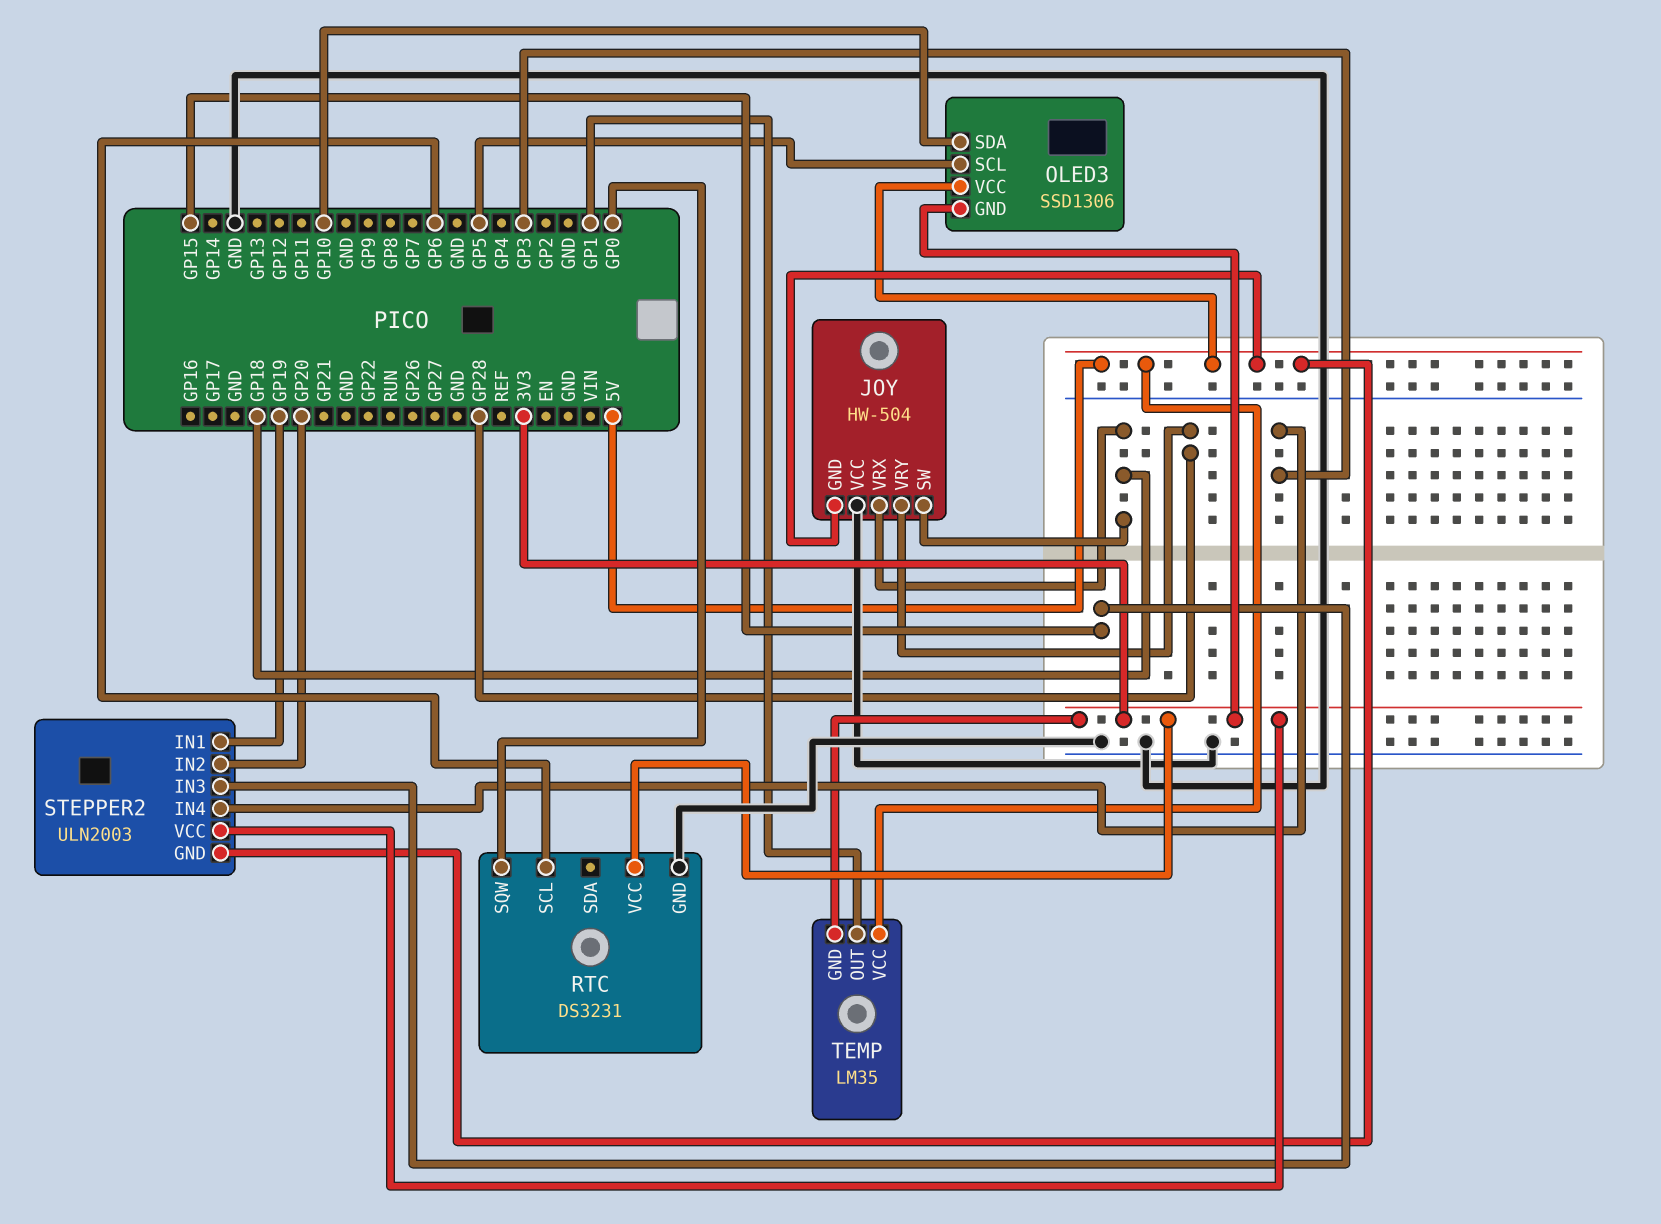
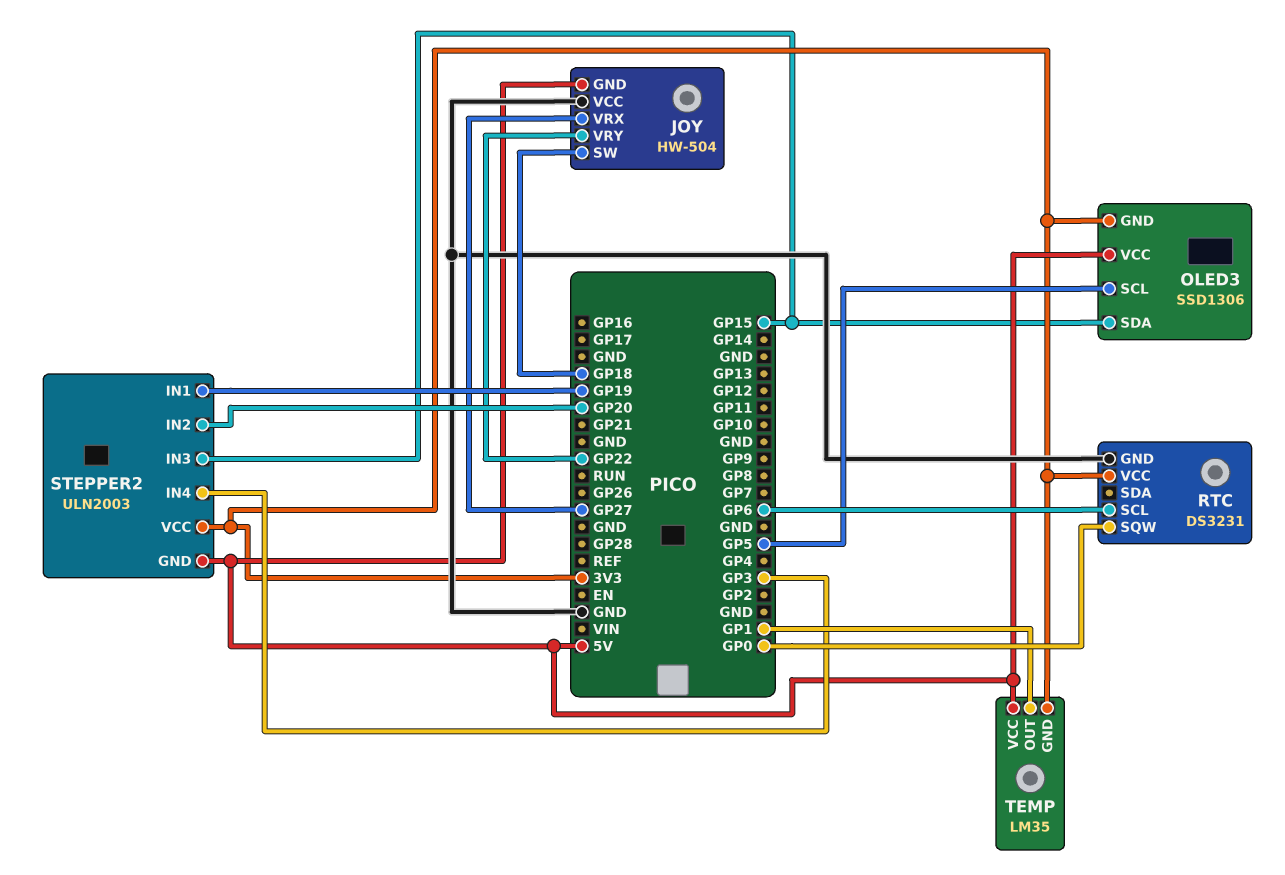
JOY pin VRX: GP18 -> GP27
JOY pin VRY: GP28 -> GP22
OLED3 pin SDA: GP10 -> GP15

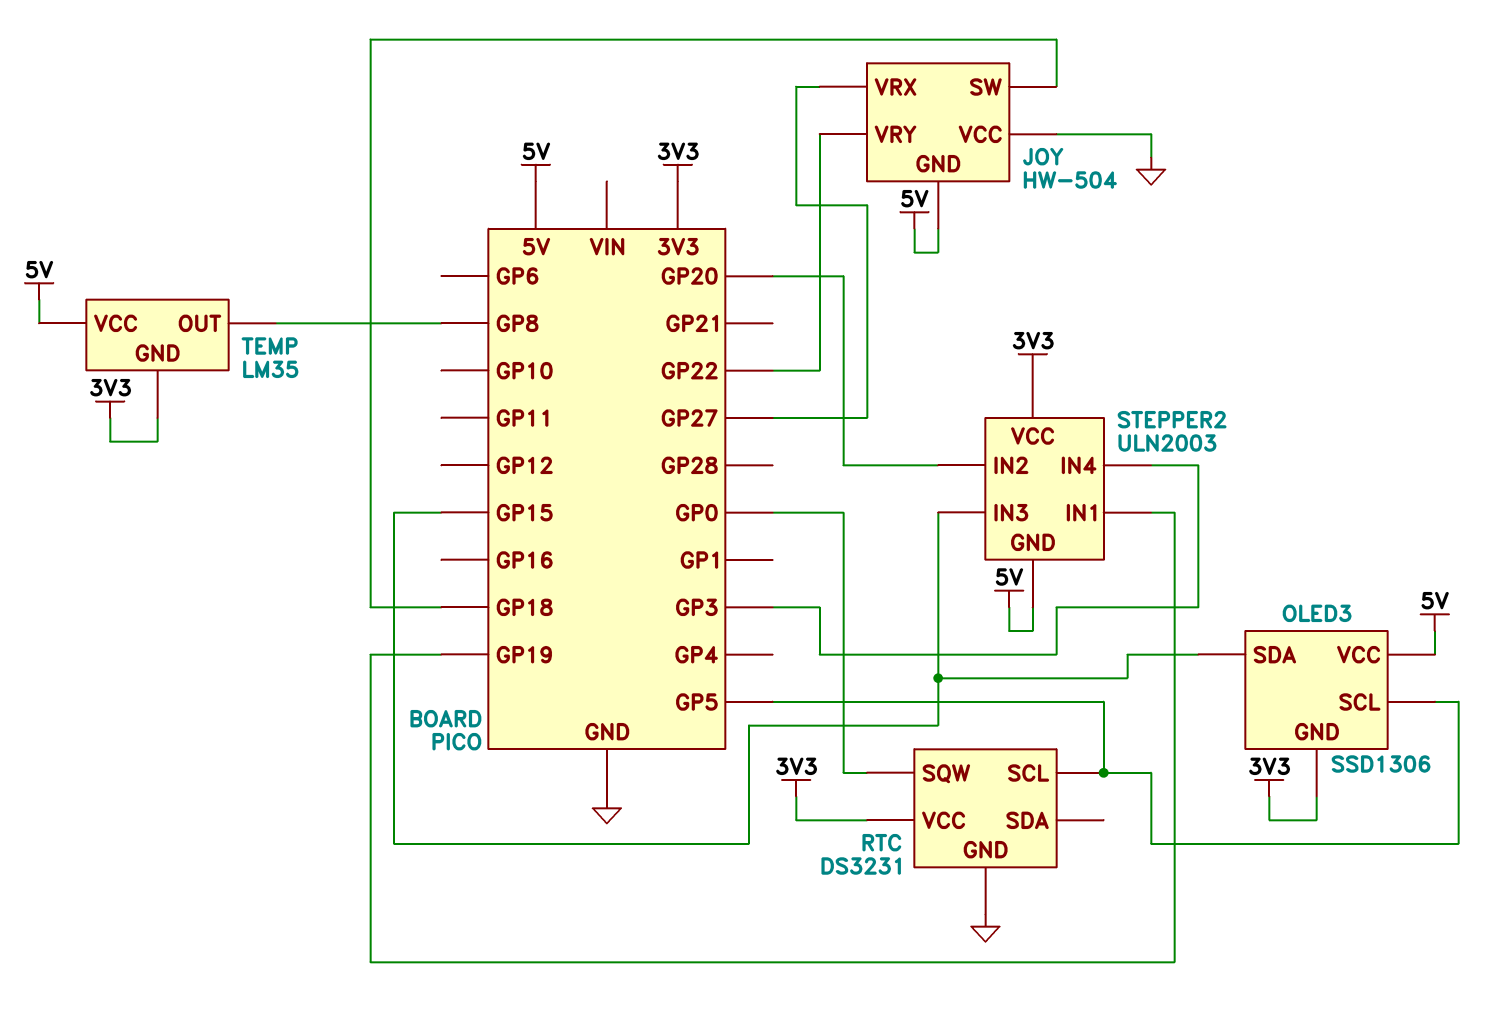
RTC pin SCL: GP6 -> GP5
TEMP pin OUT: GP1 -> GP8

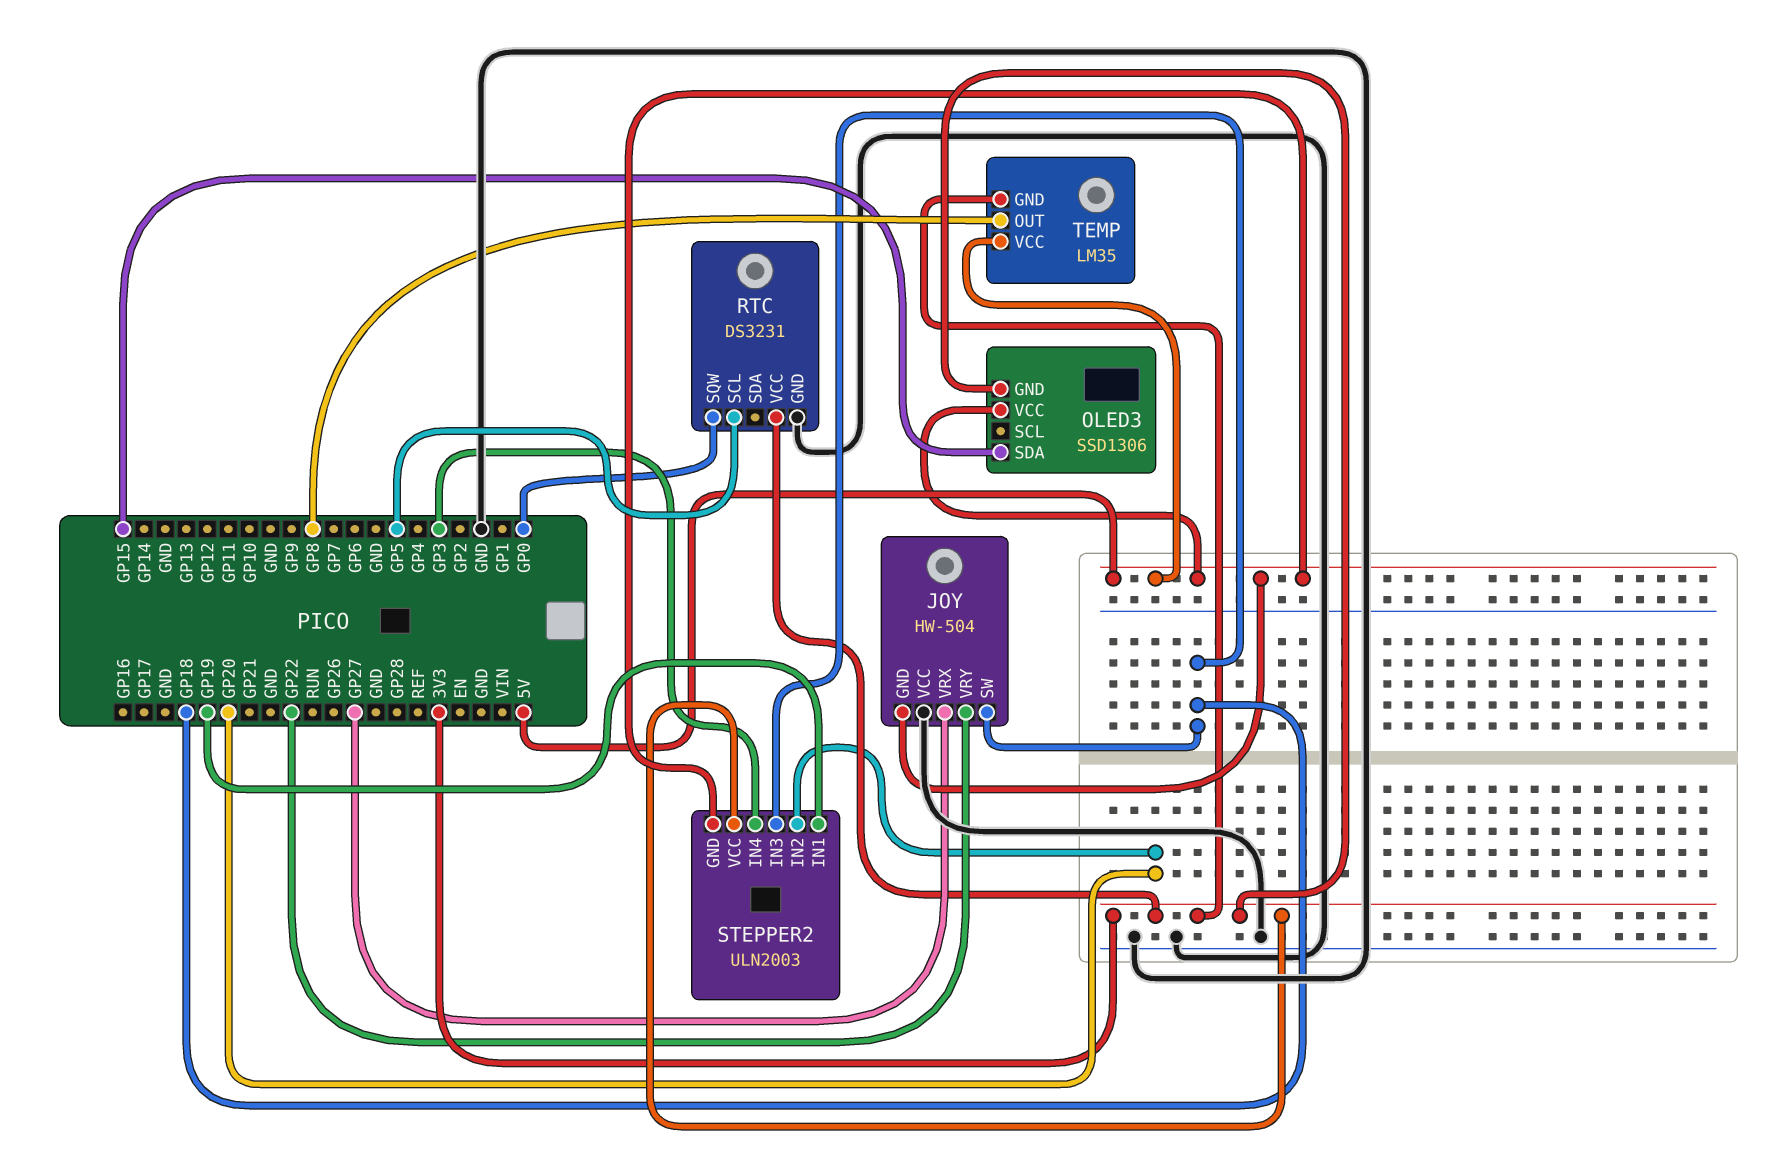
OLED3 pin SCL: GP5 -> none
STEPPER2 pin IN3: GP15 -> GP18

